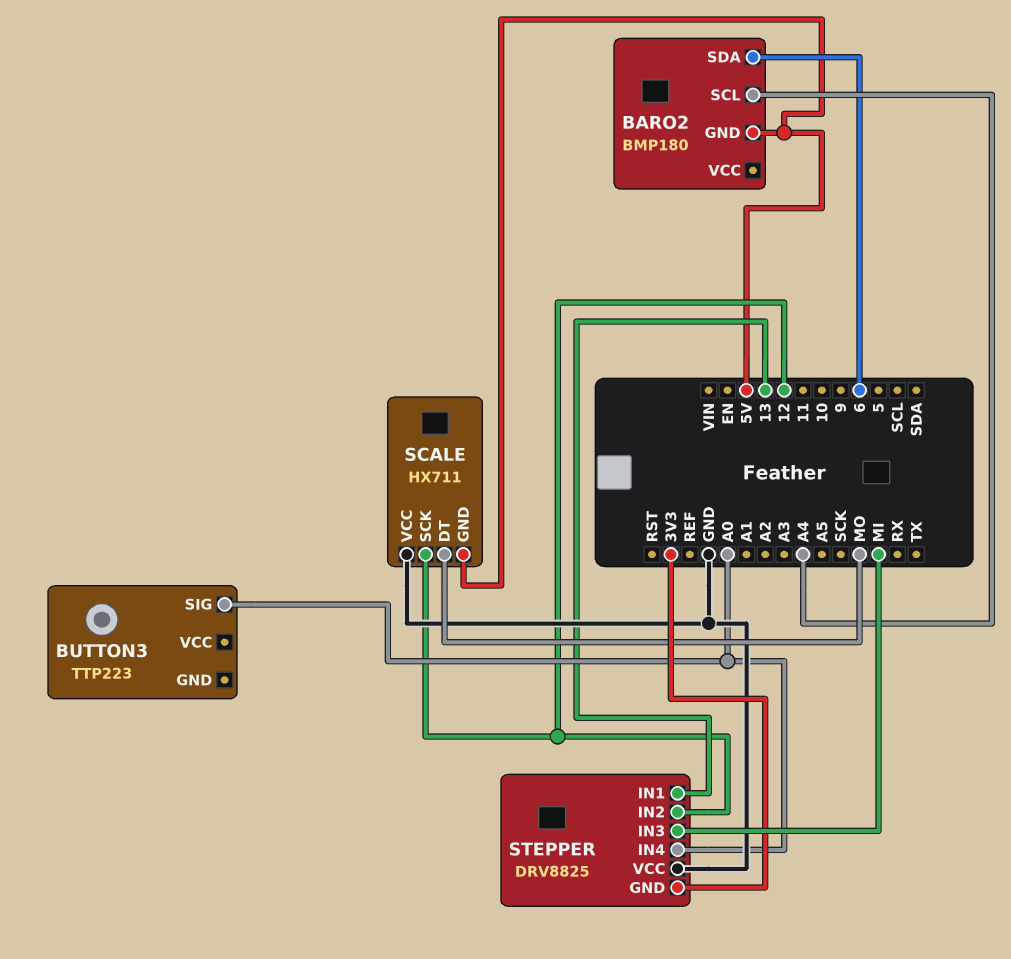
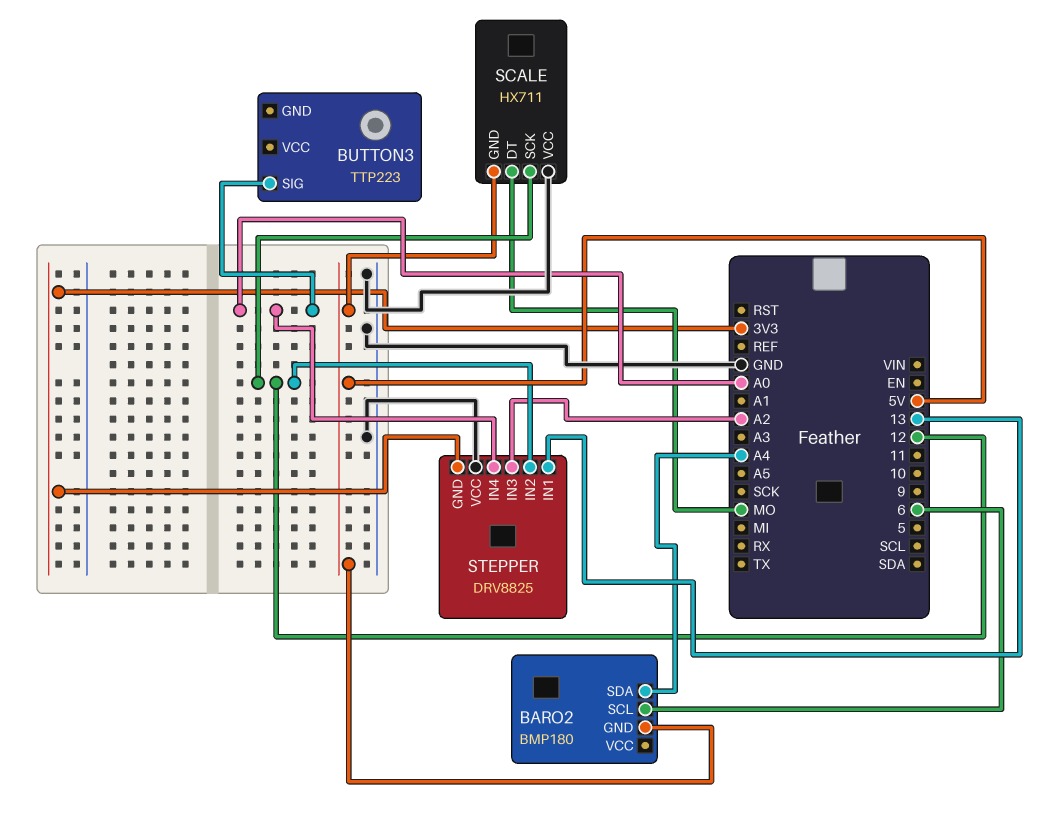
BARO2 pin SCL: A4 -> 6
BARO2 pin SDA: 6 -> A4
STEPPER pin IN3: MI -> A2

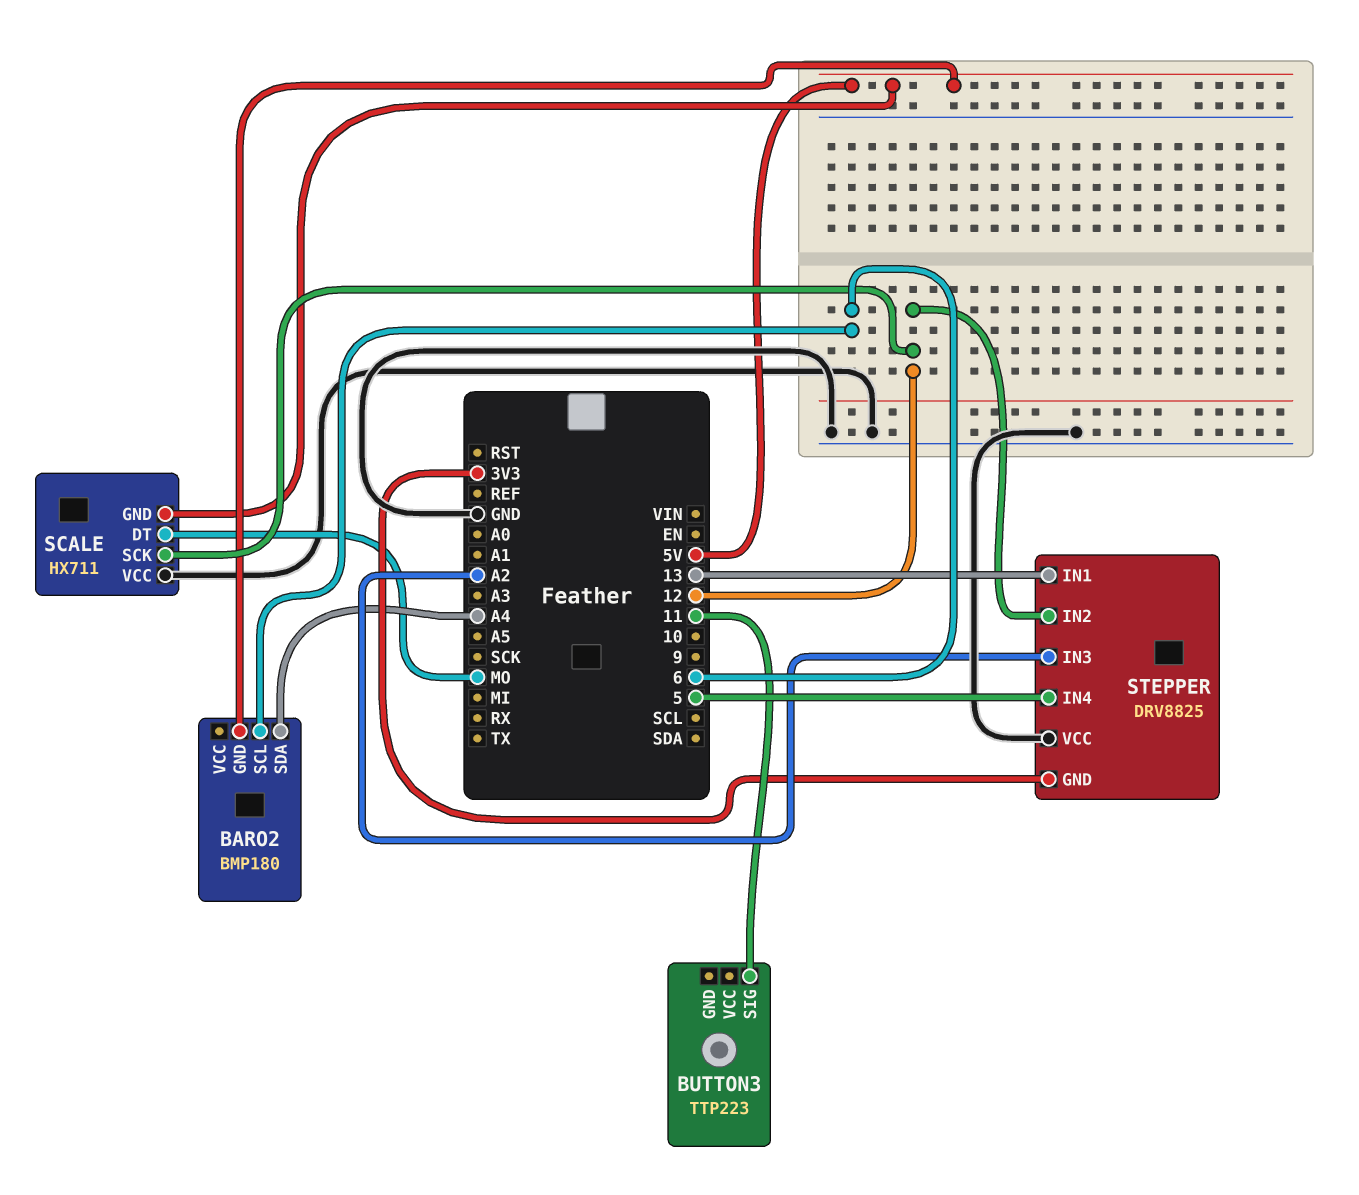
BUTTON3 pin SIG: A0 -> 11
STEPPER pin IN4: A0 -> 5

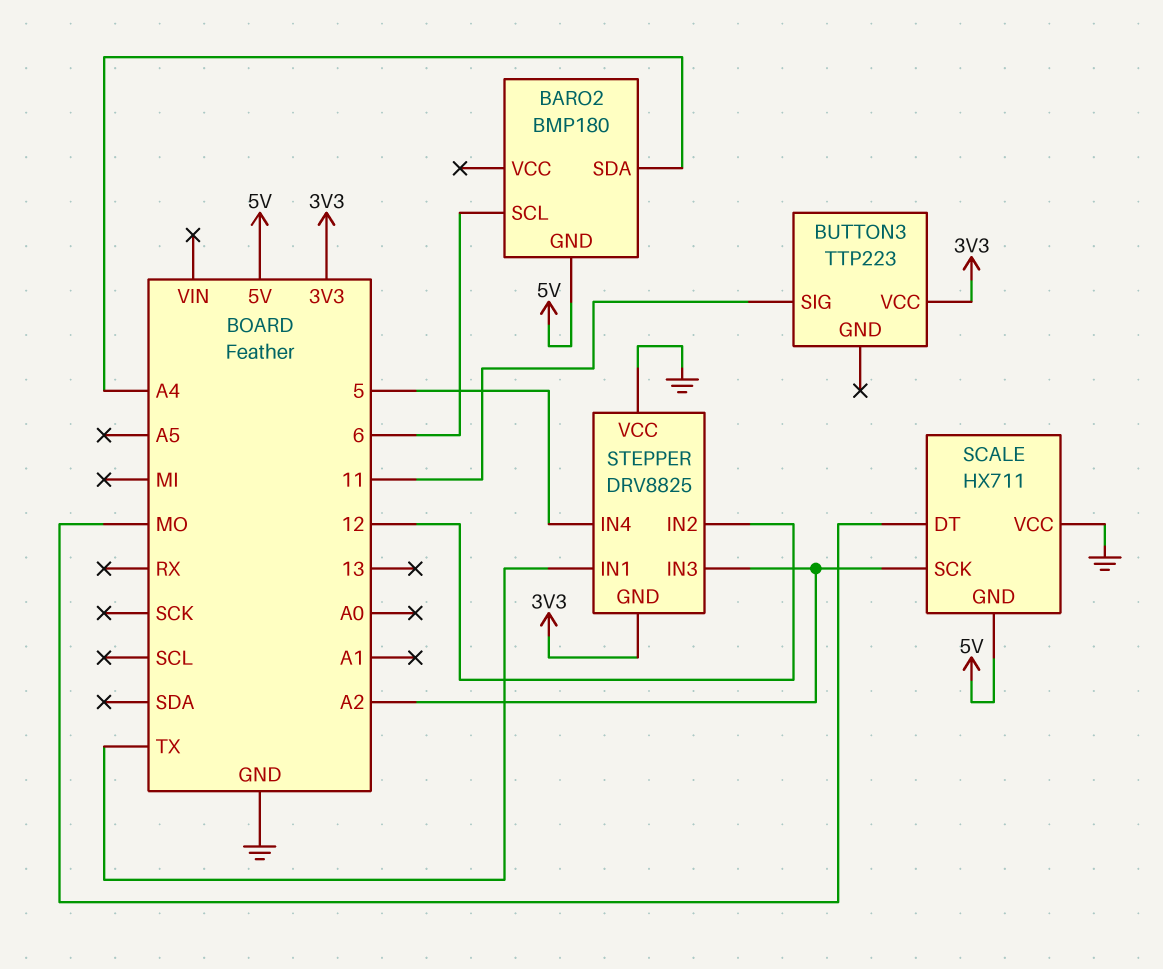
BUTTON3 pin VCC: none -> 3V3
SCALE pin SCK: 12 -> A2
STEPPER pin IN1: 13 -> TX

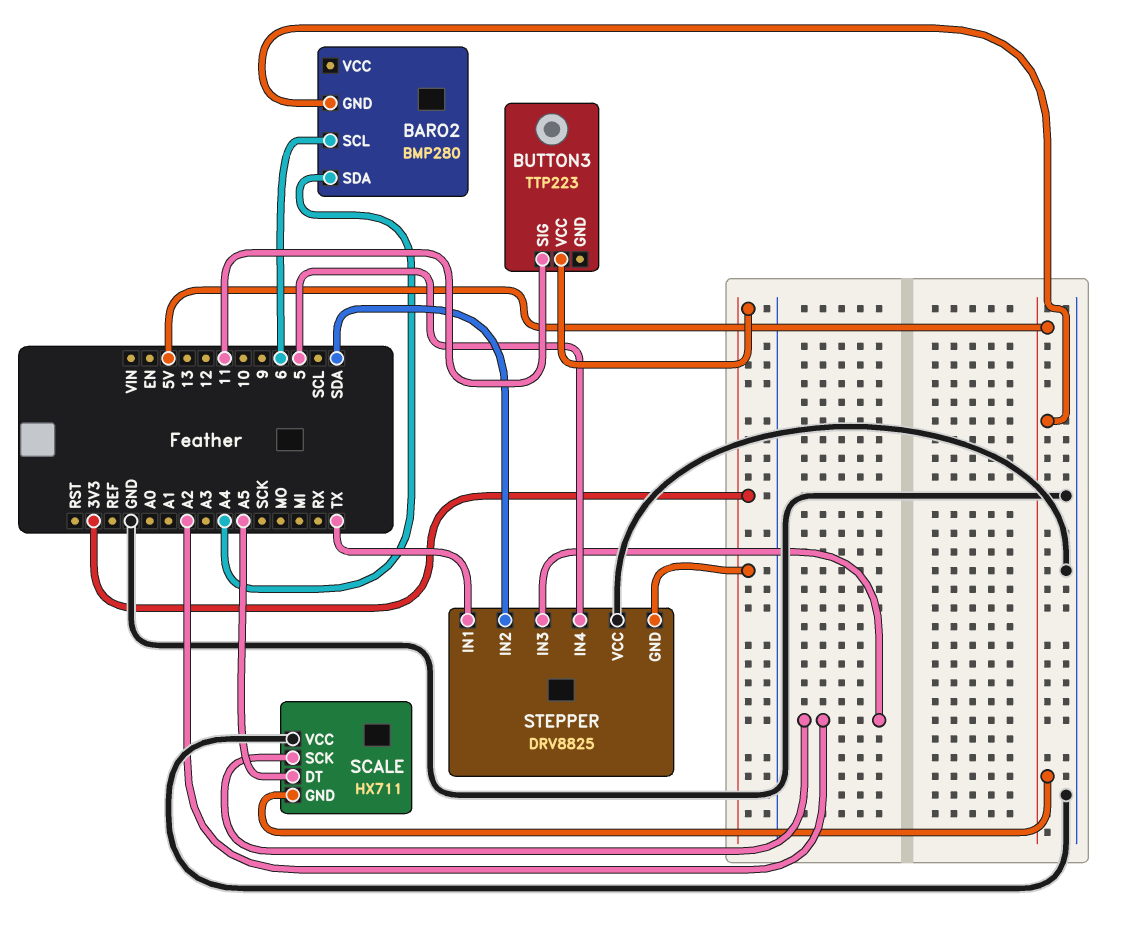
BARO2: BMP180 -> BMP280
SCALE pin DT: MO -> A5
STEPPER pin IN2: 12 -> SDA

